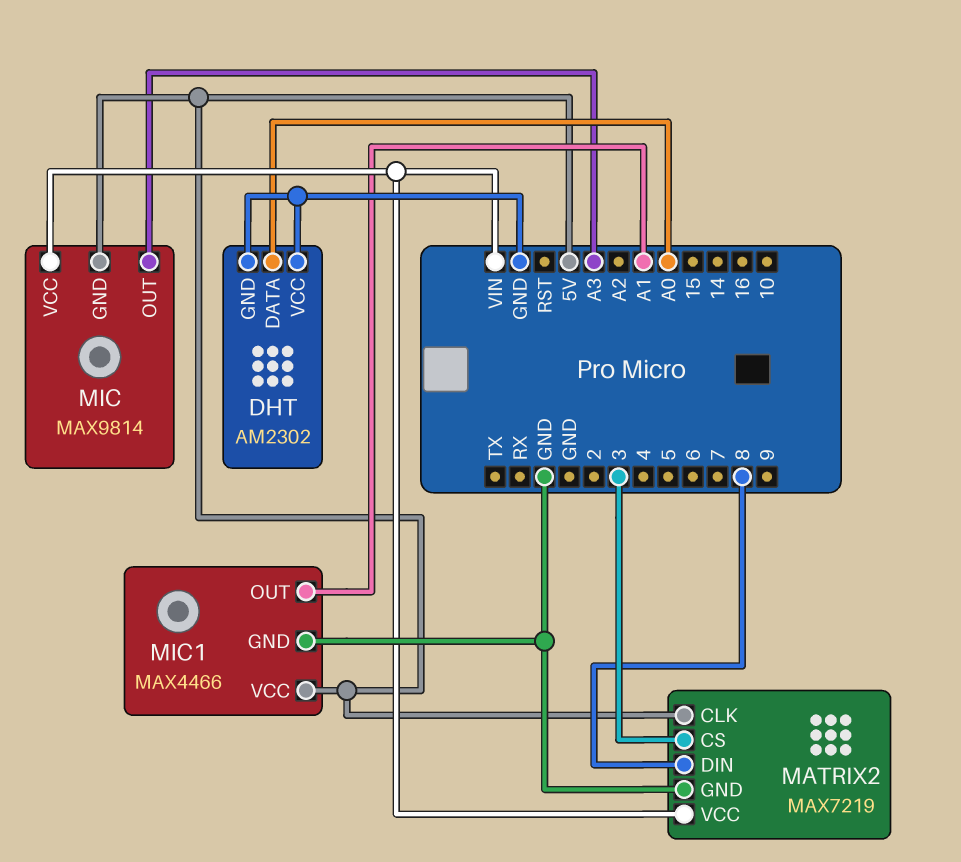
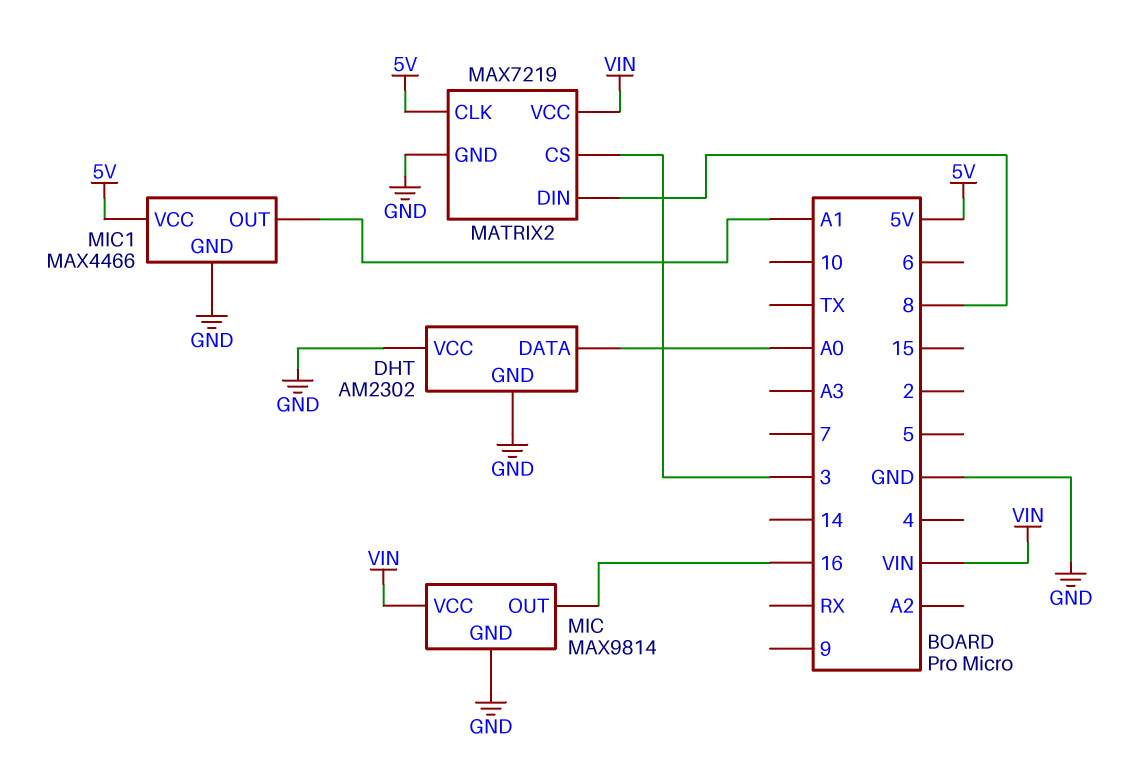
MIC pin GND: 5V -> GND
MIC pin OUT: A3 -> 16

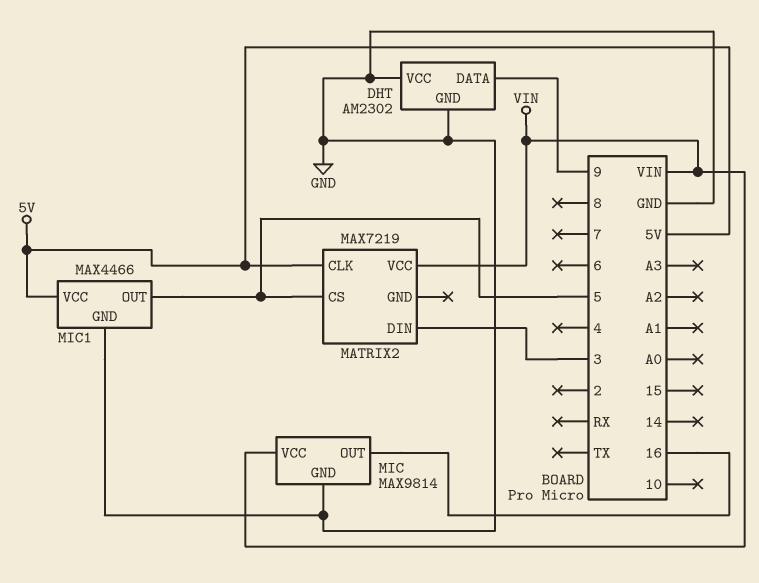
DHT pin DATA: A0 -> 9
MATRIX2 pin CS: 3 -> 5
MATRIX2 pin DIN: 8 -> 3
MATRIX2 pin GND: GND -> none
MIC1 pin OUT: A1 -> 5

